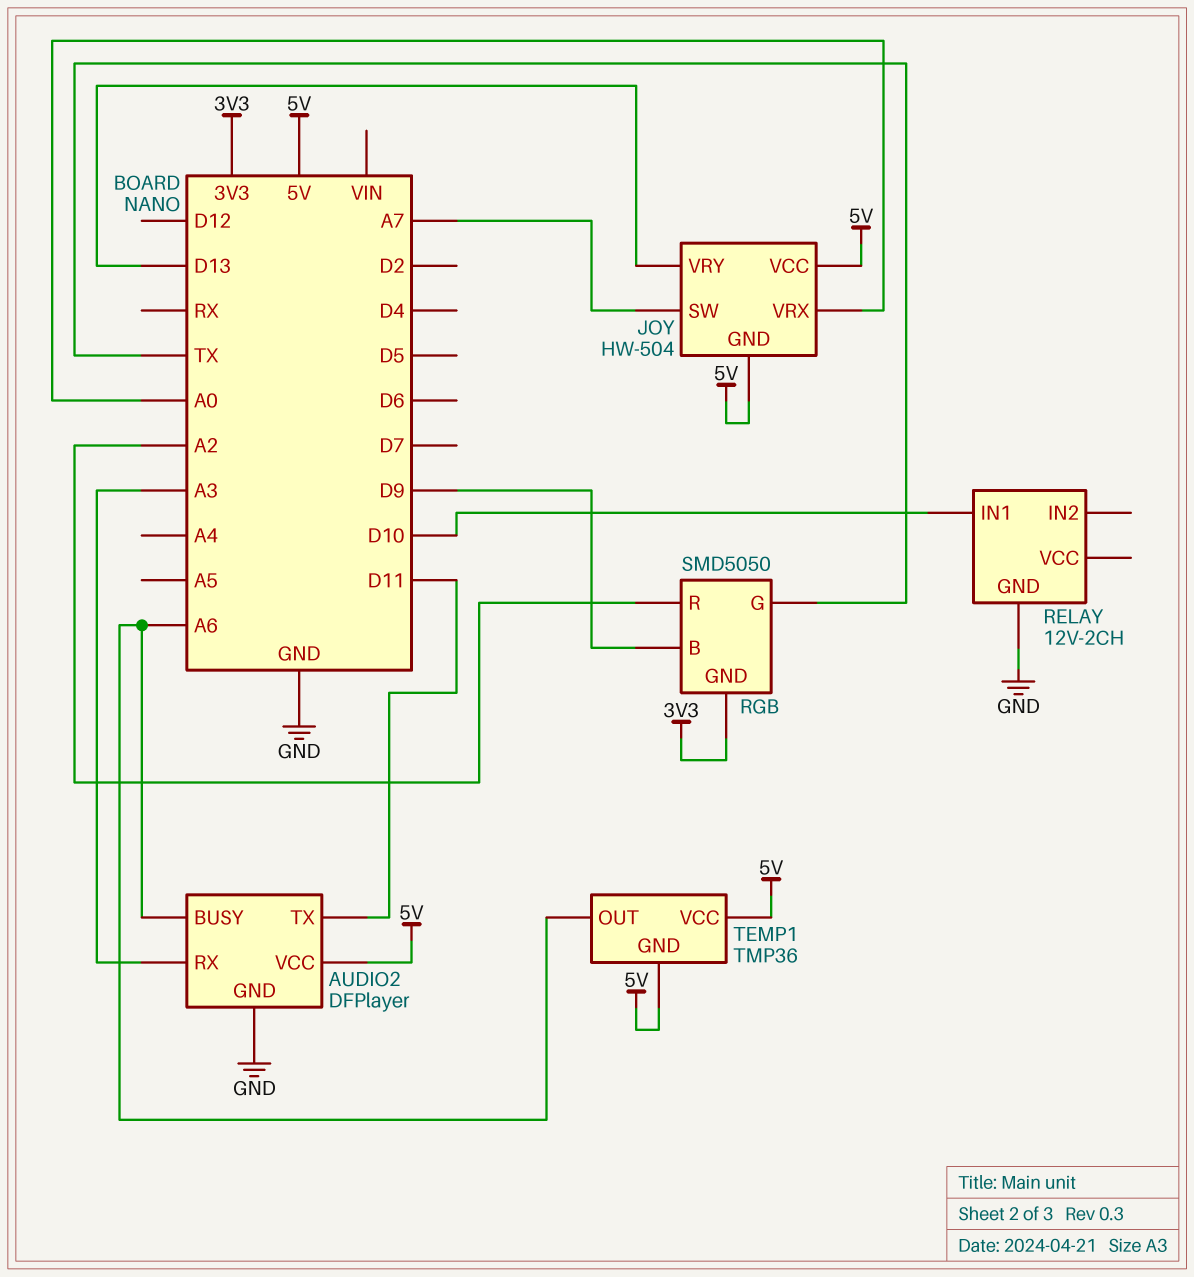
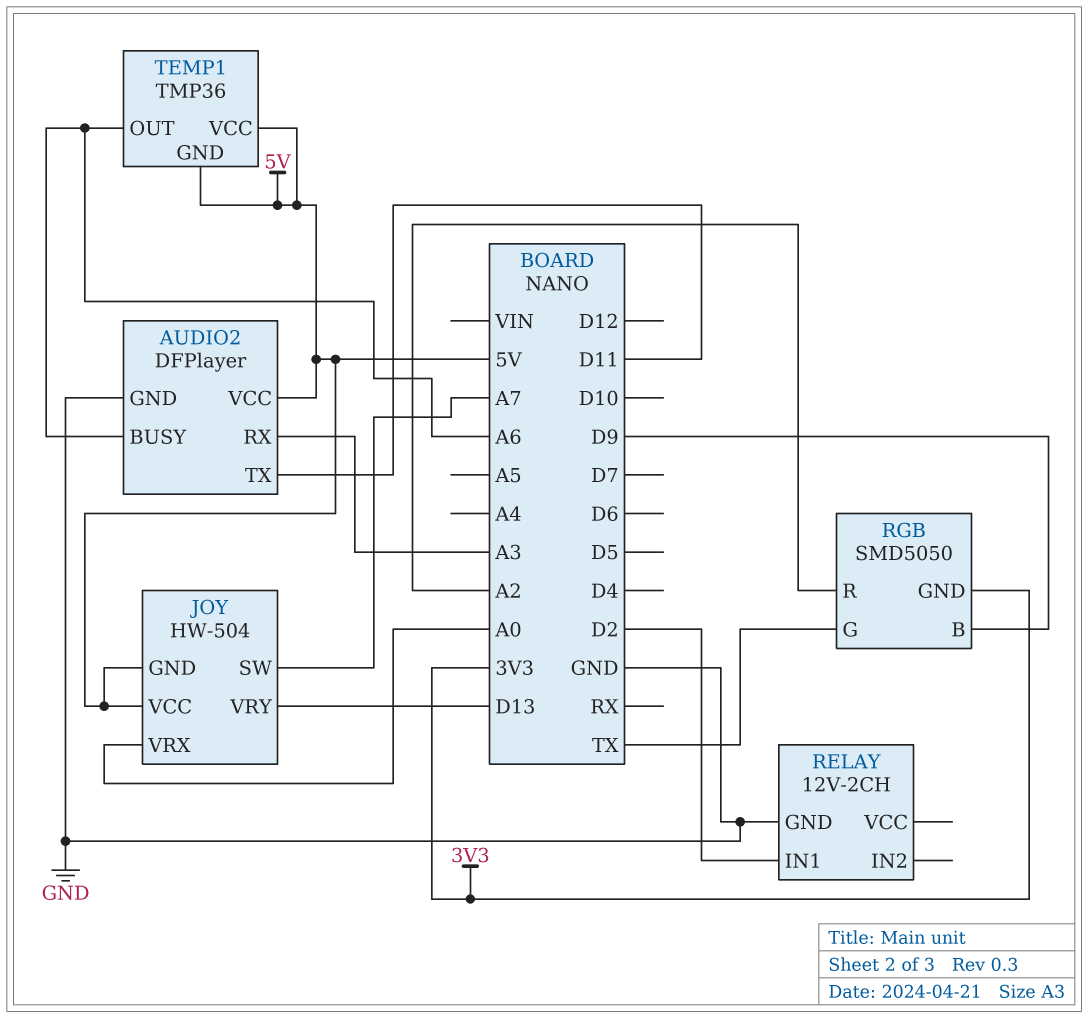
RELAY pin IN1: D10 -> D2

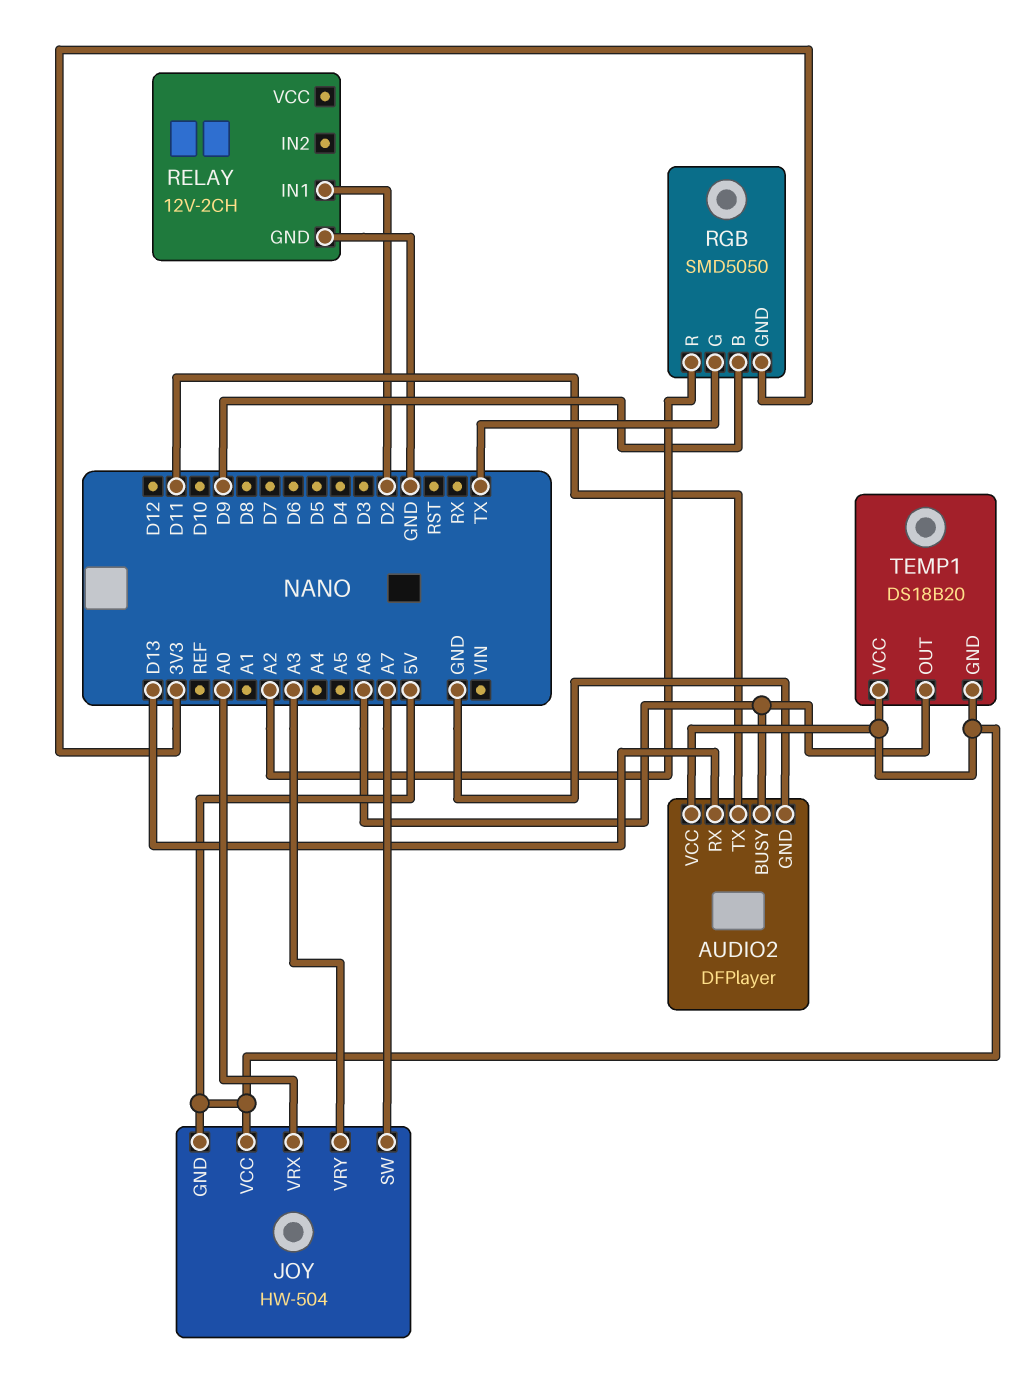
AUDIO2 pin RX: A3 -> D13
JOY pin VRY: D13 -> A3
TEMP1: TMP36 -> DS18B20

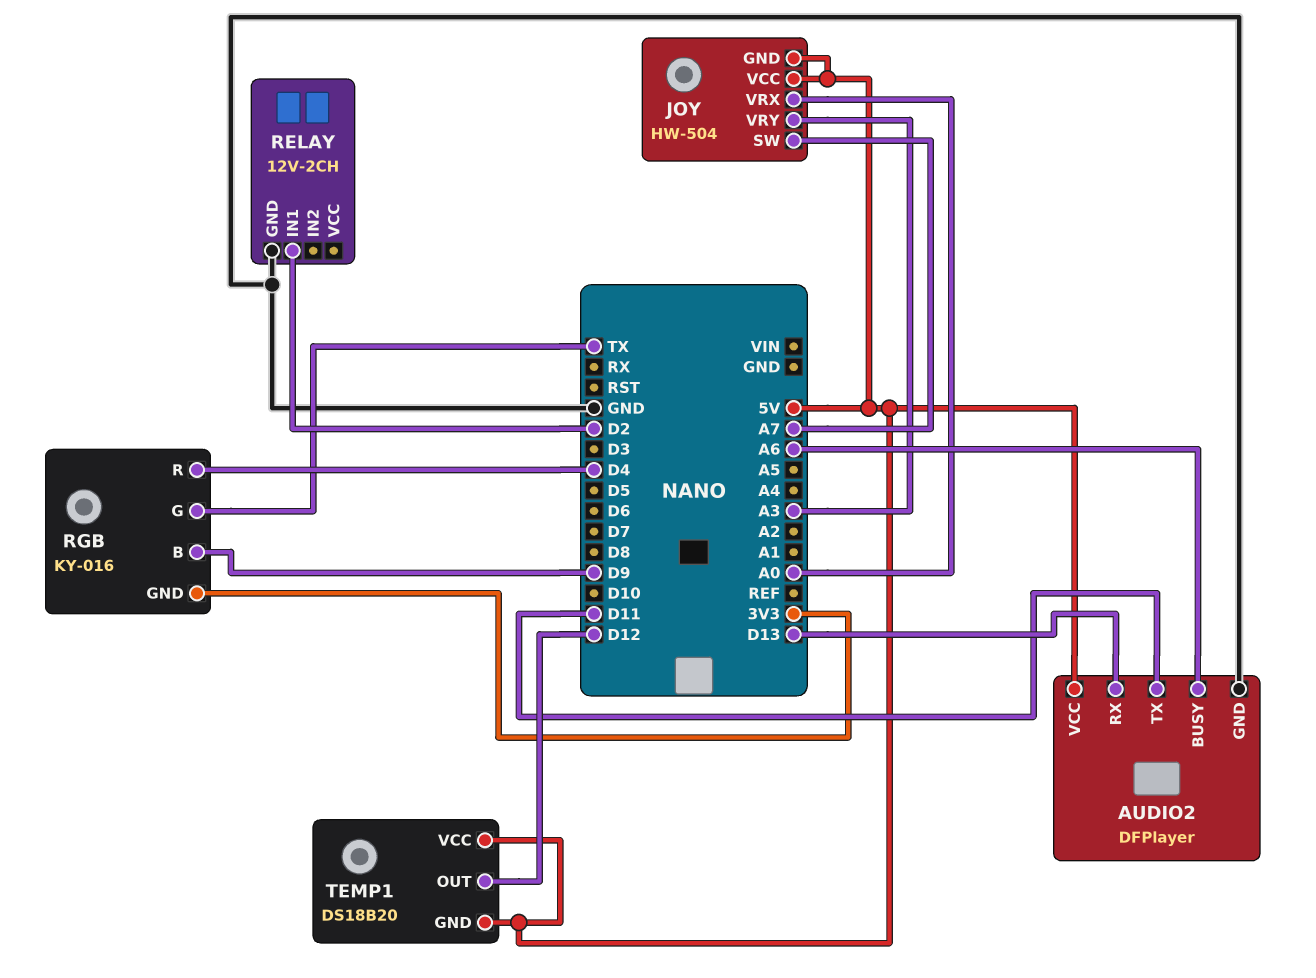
RGB: SMD5050 -> KY-016
RGB pin R: A2 -> D4
TEMP1 pin OUT: A6 -> D12

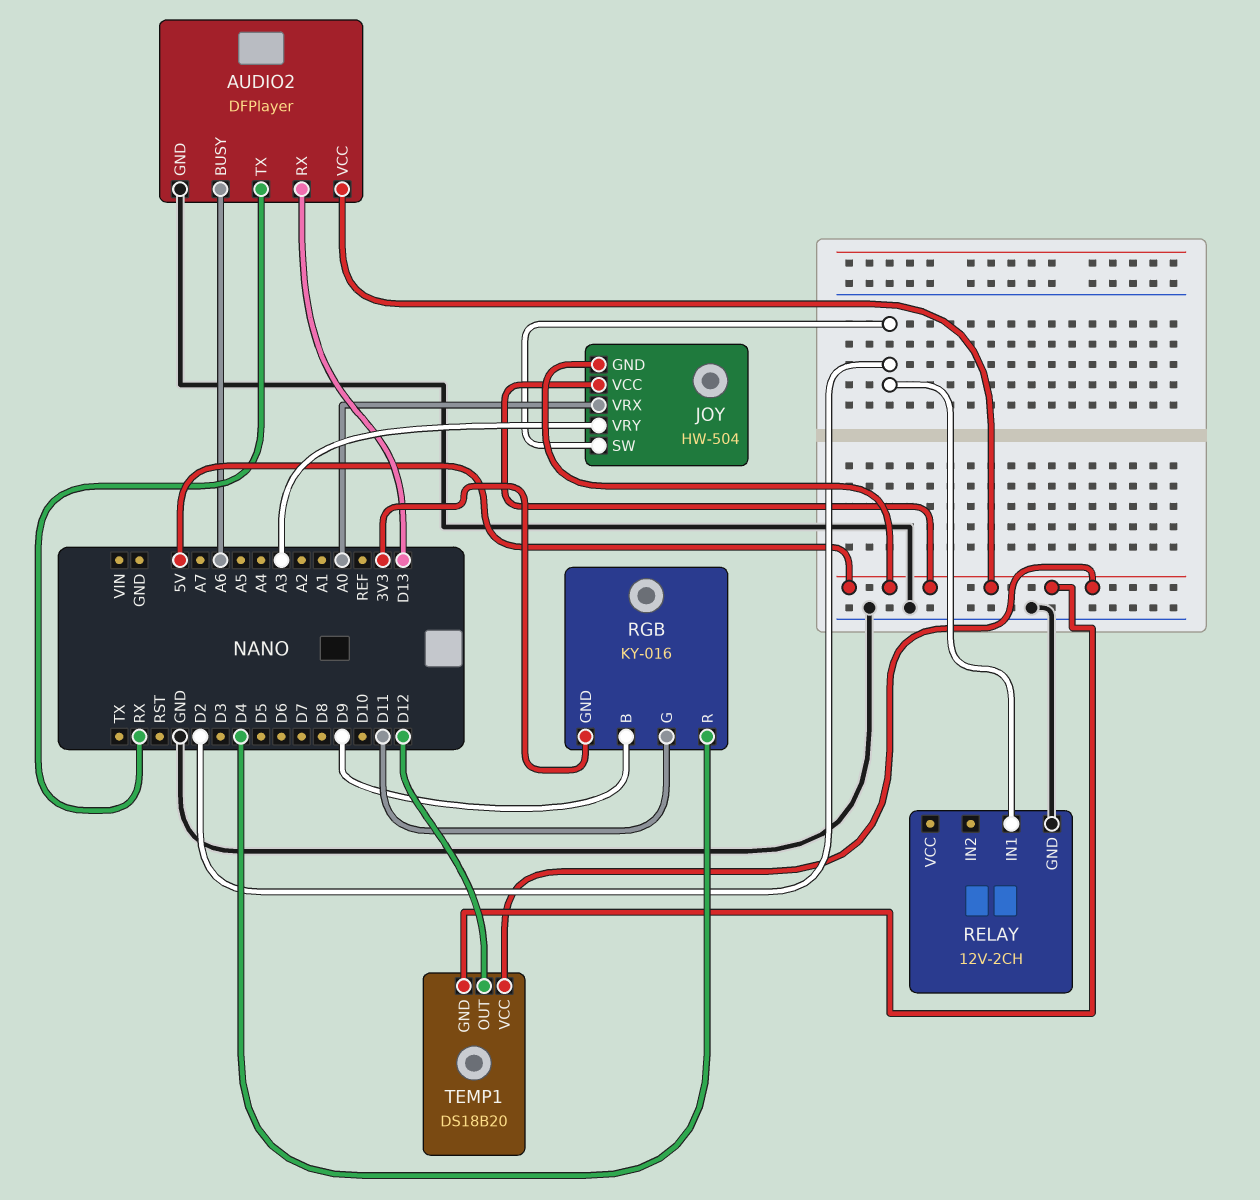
AUDIO2 pin TX: D11 -> RX
JOY pin SW: A7 -> D2
RGB pin G: TX -> D11

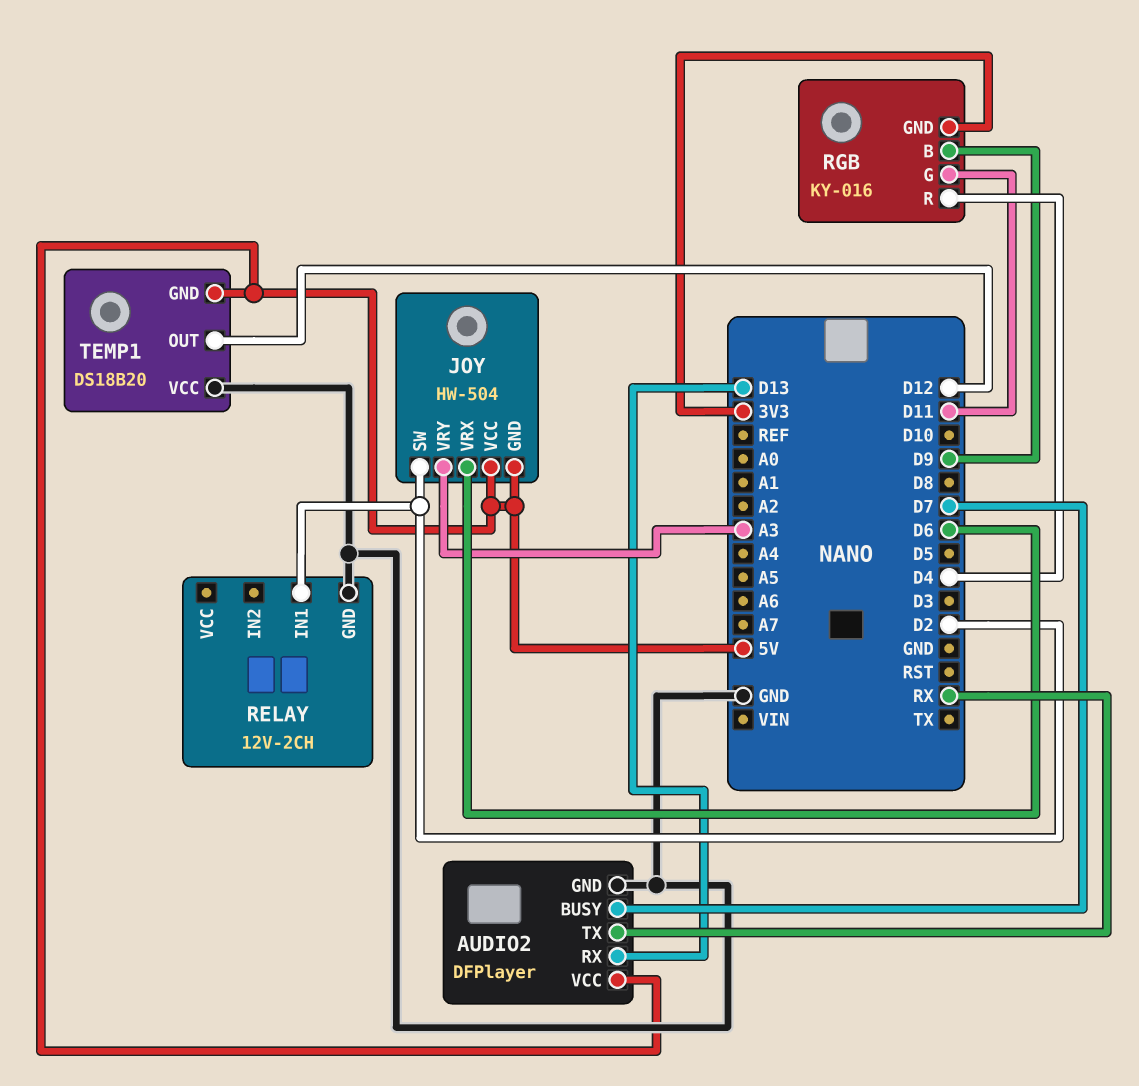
AUDIO2 pin BUSY: A6 -> D7
JOY pin VRX: A0 -> D6
TEMP1 pin VCC: 5V -> GND

